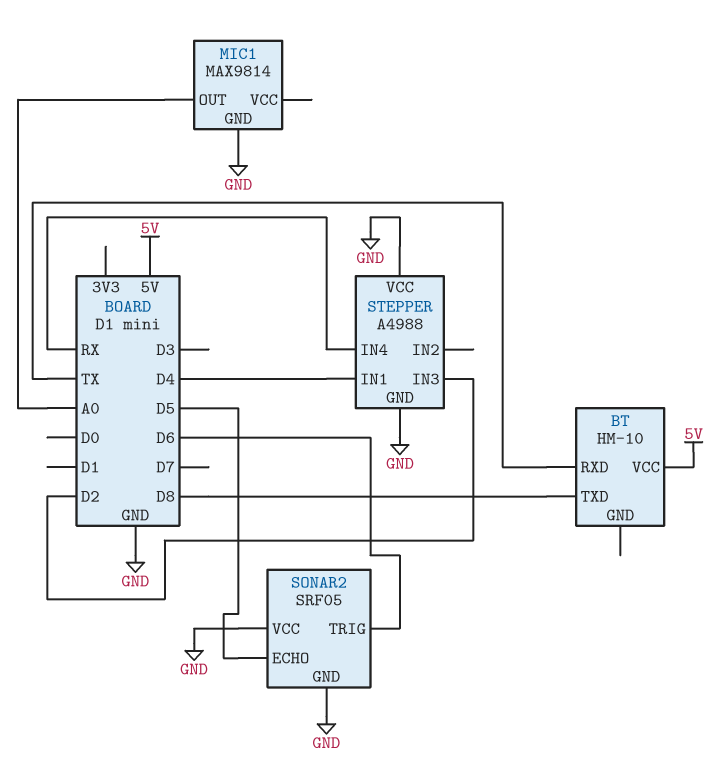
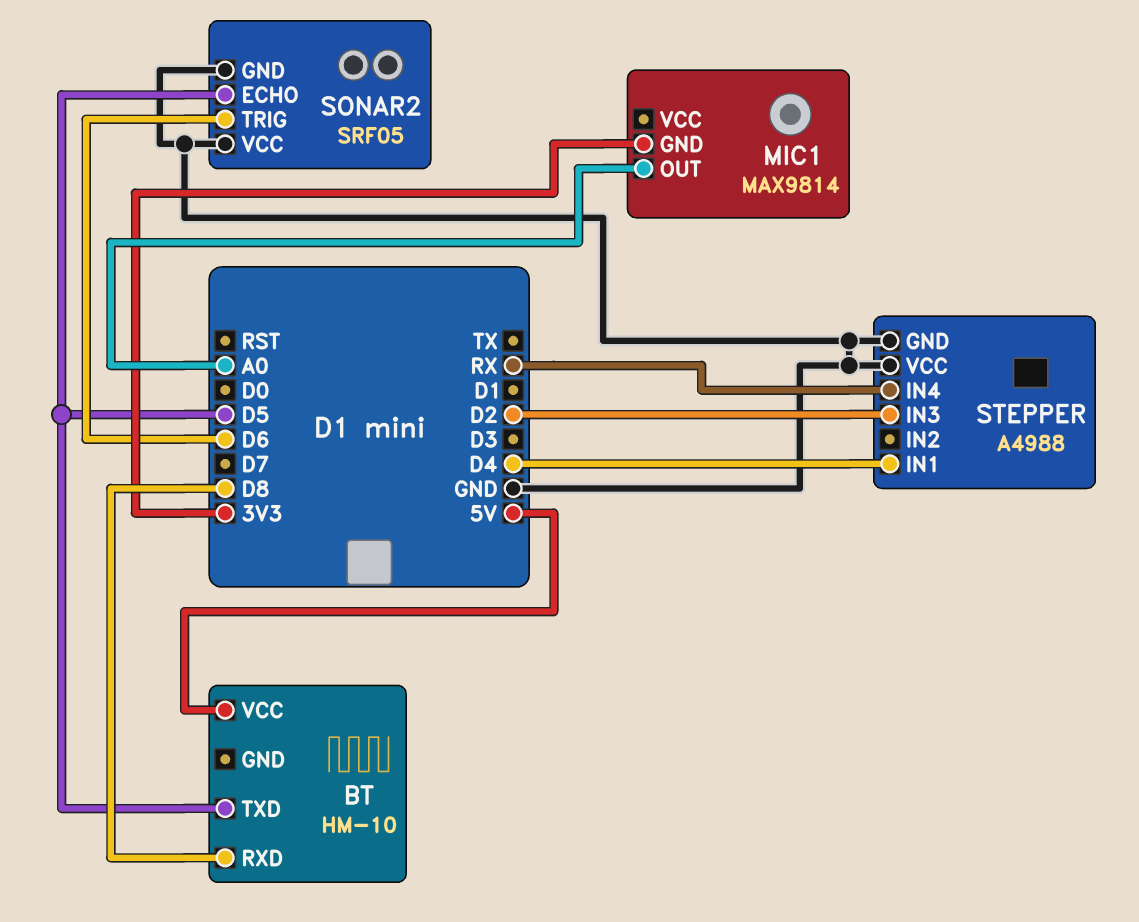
BT pin RXD: TX -> D8
BT pin TXD: D8 -> D5
MIC1 pin GND: GND -> 3V3

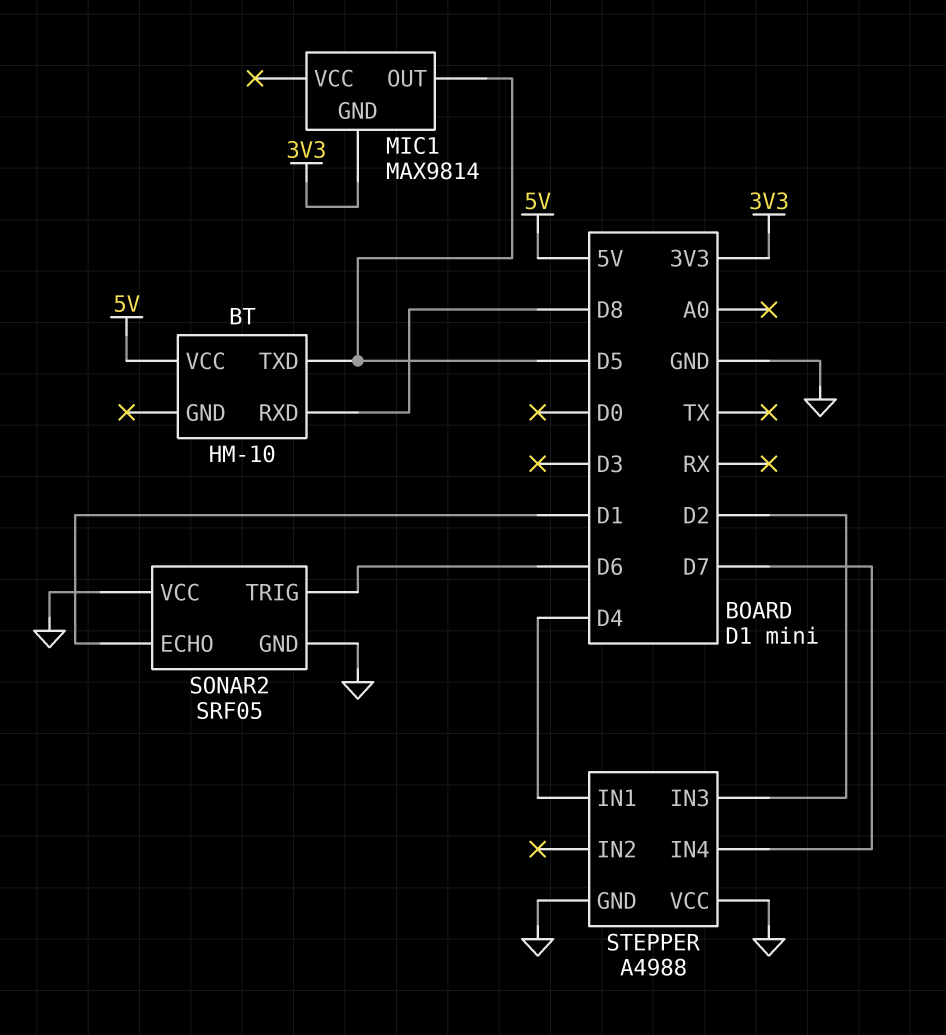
MIC1 pin OUT: A0 -> D5
SONAR2 pin ECHO: D5 -> D1
STEPPER pin IN4: RX -> D7

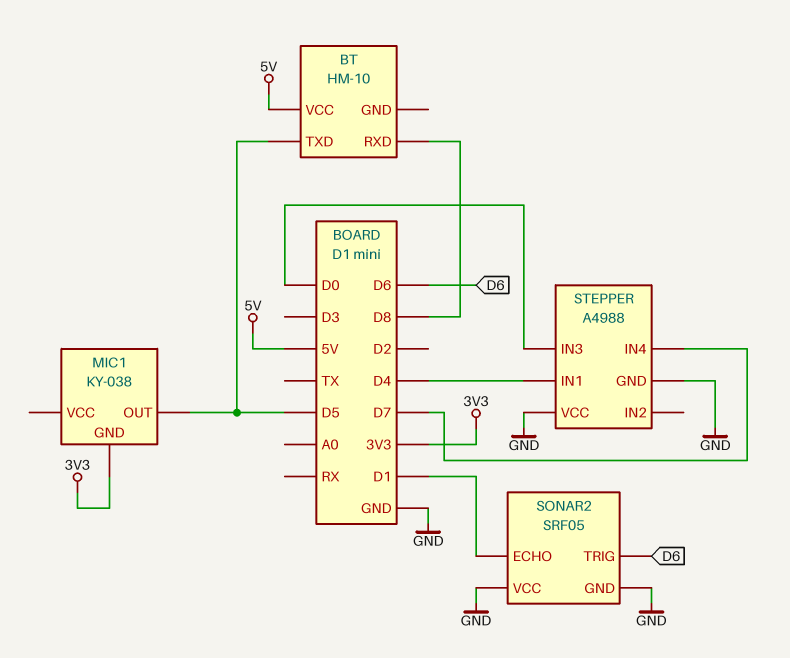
MIC1: MAX9814 -> KY-038
STEPPER pin IN3: D2 -> D0

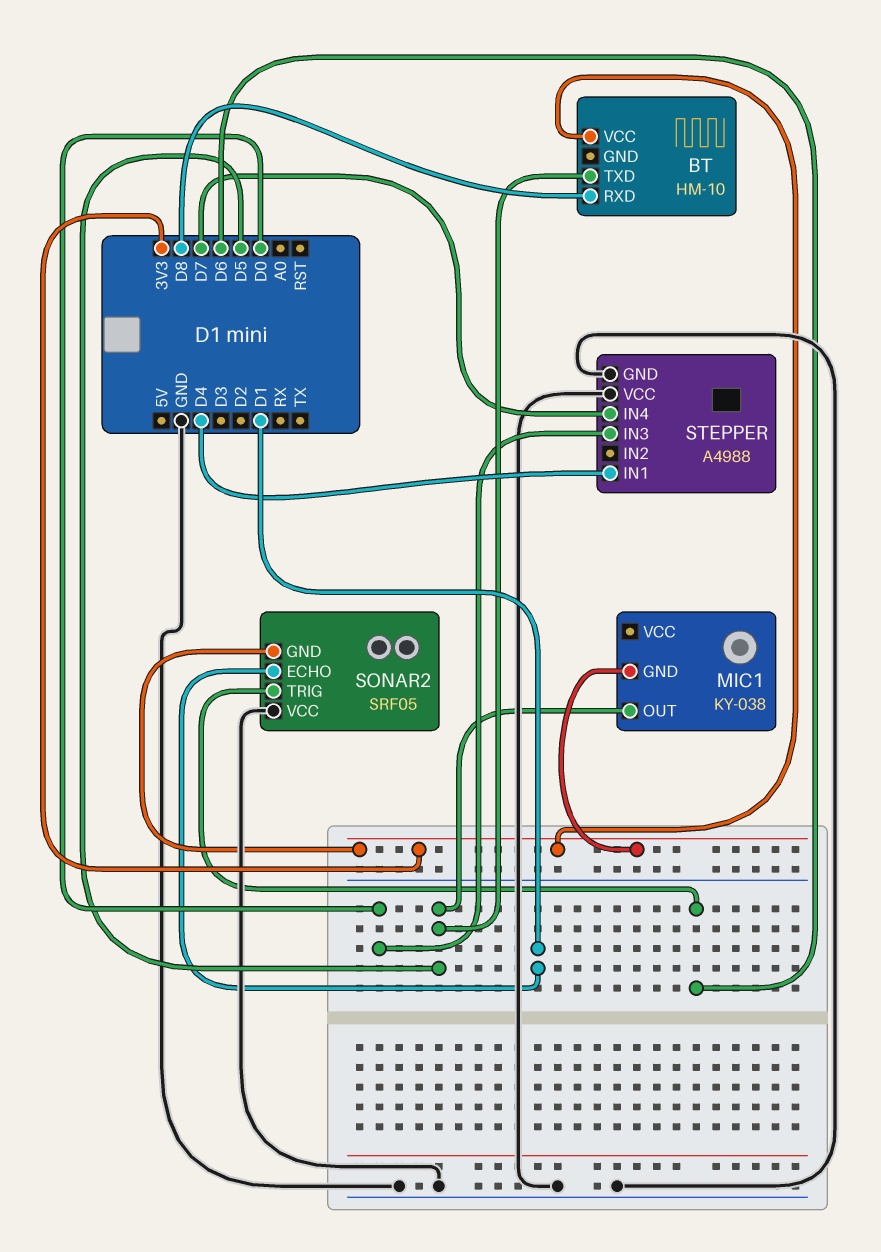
BT pin VCC: 5V -> 3V3
SONAR2 pin GND: GND -> 3V3

